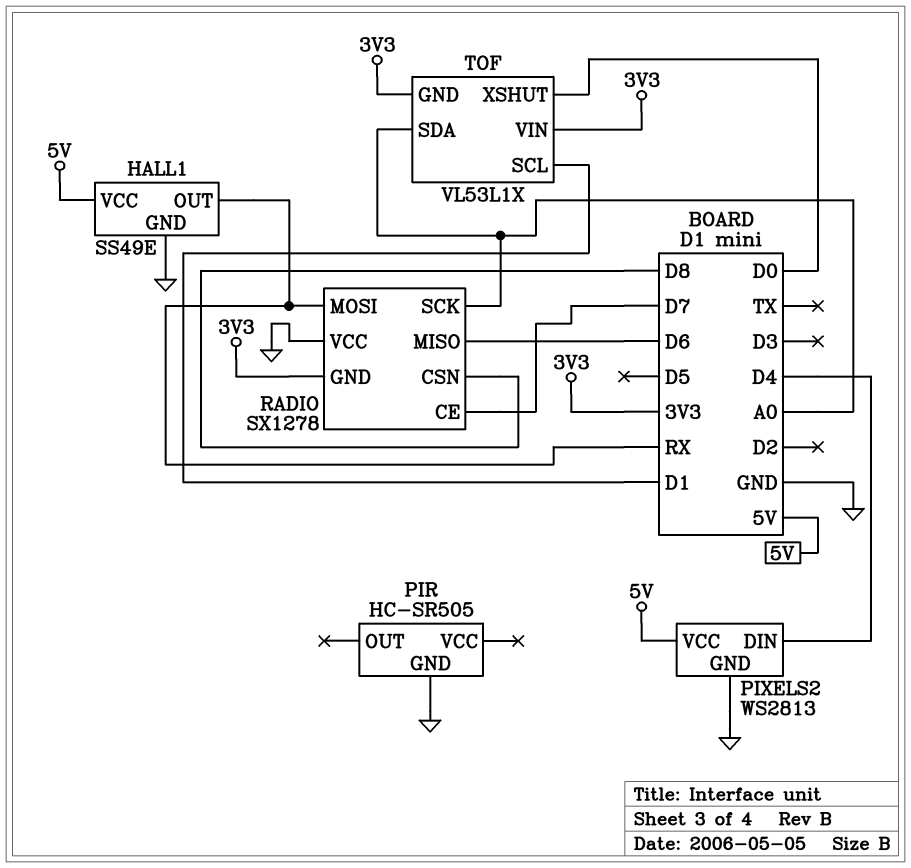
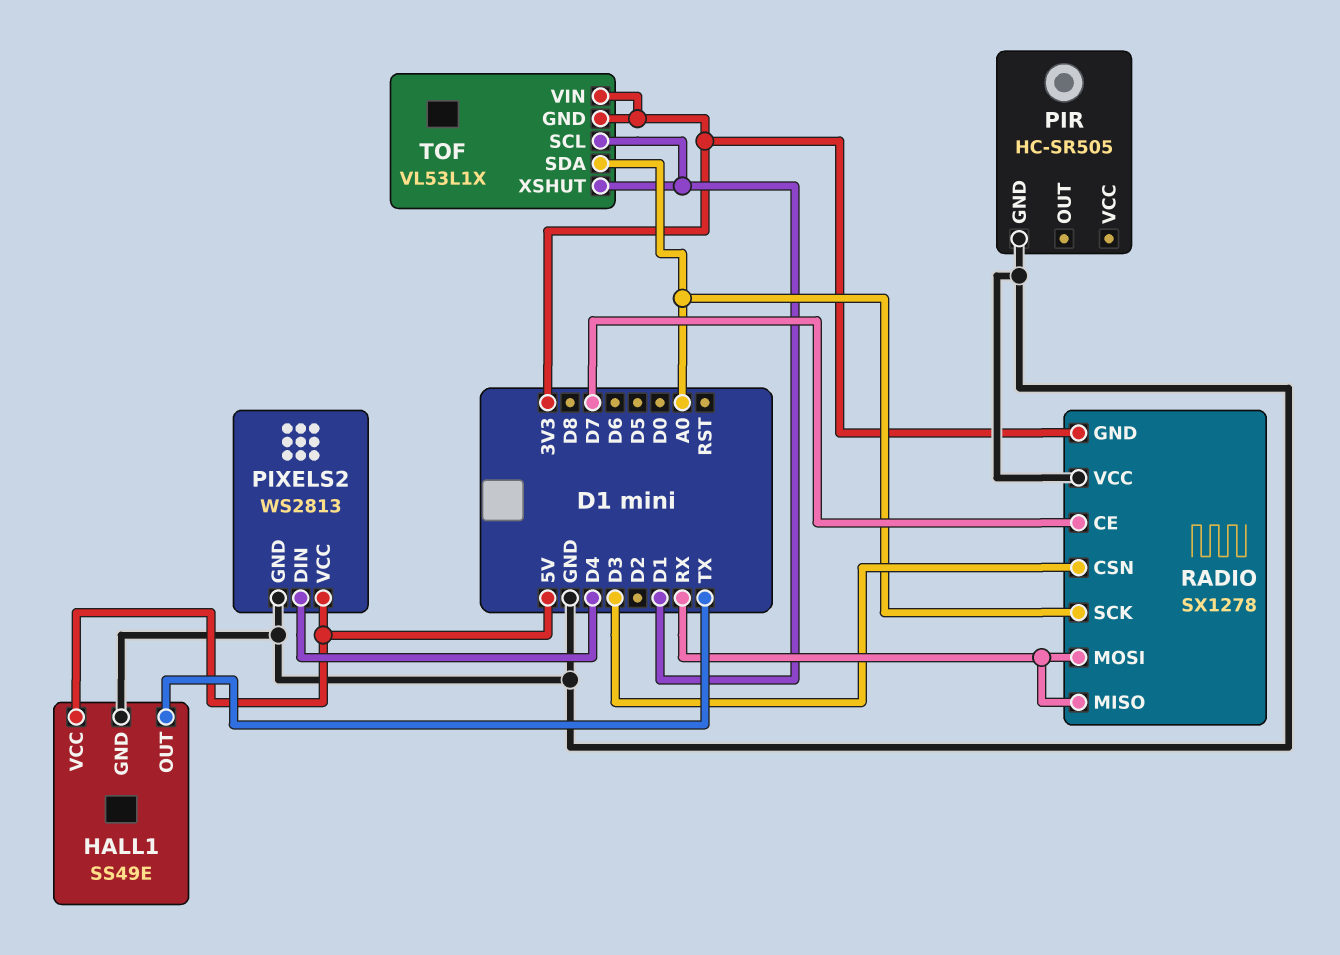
HALL1 pin OUT: RX -> TX
RADIO pin CSN: D8 -> D3
RADIO pin MISO: D6 -> RX
TOF pin XSHUT: D0 -> D1

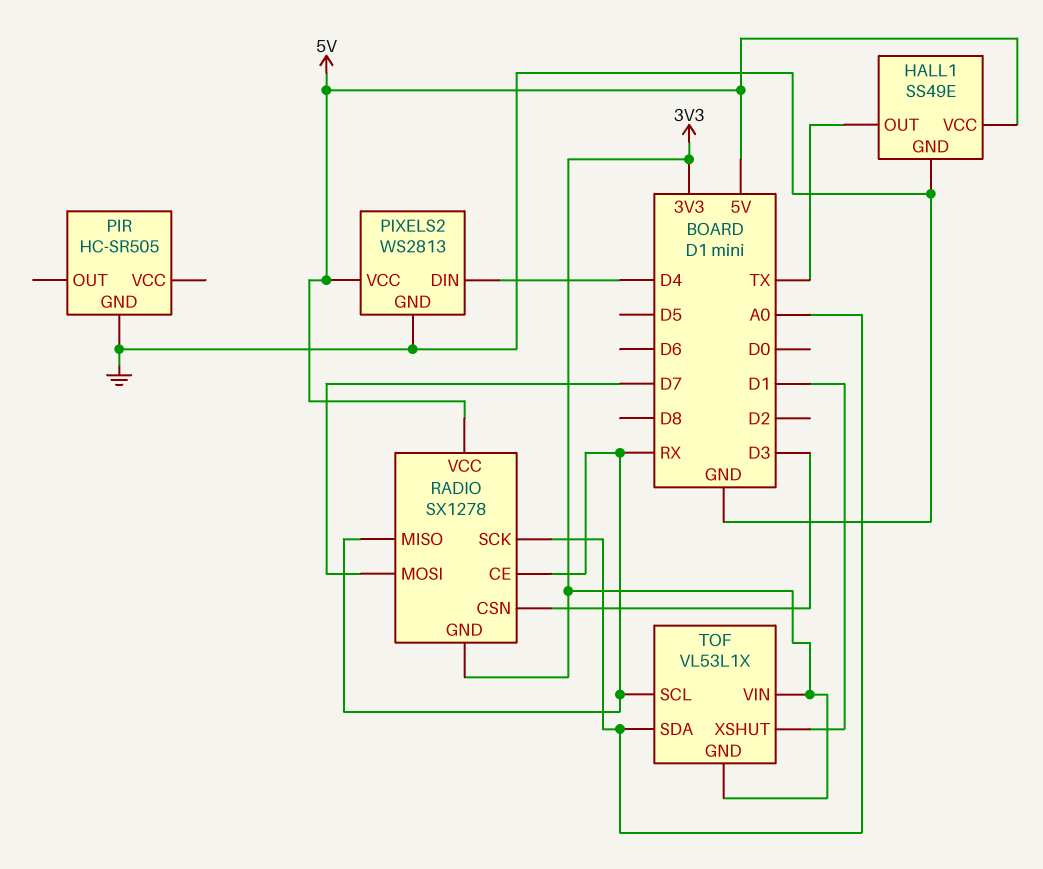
RADIO pin CE: D7 -> RX
RADIO pin MOSI: RX -> D7
RADIO pin VCC: GND -> 5V
TOF pin SCL: D1 -> RX

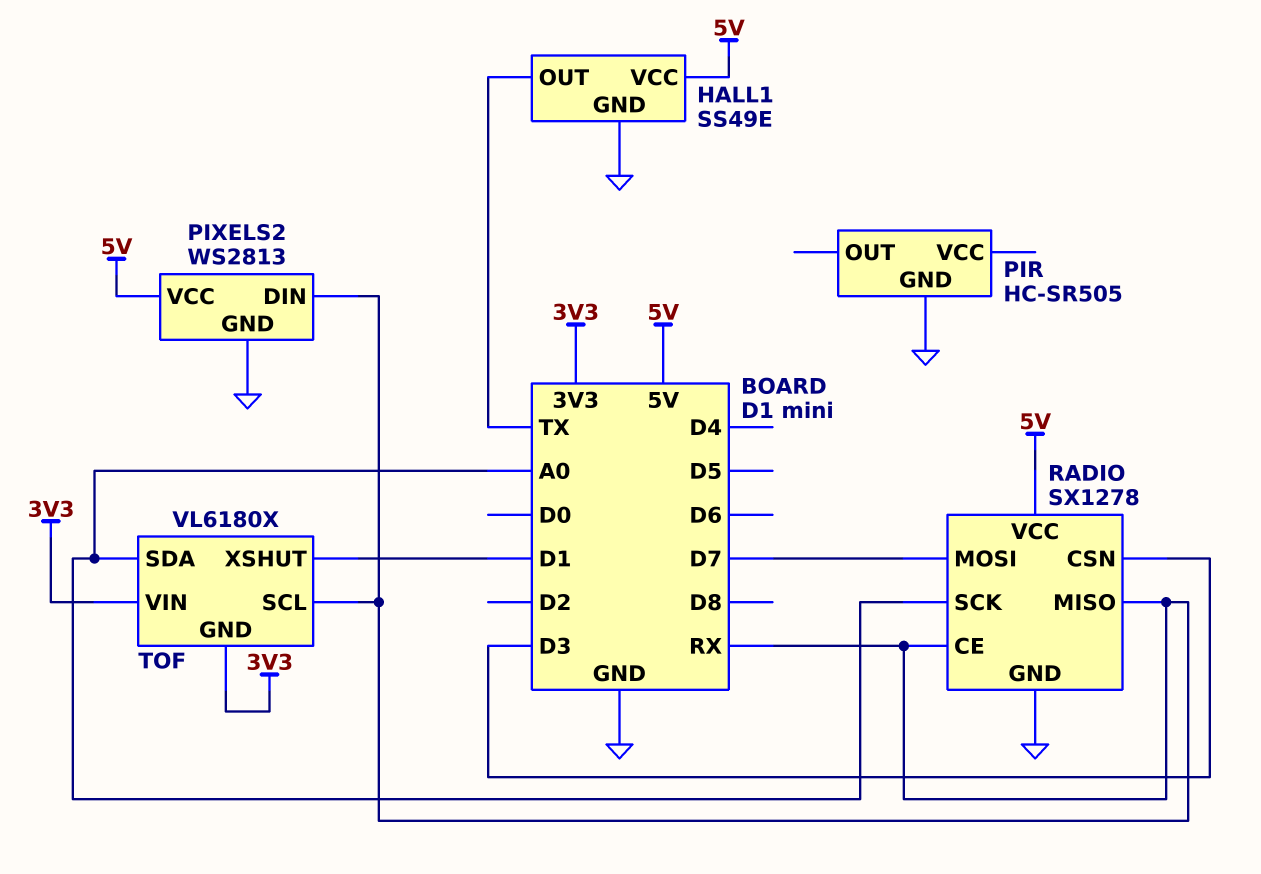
PIXELS2 pin DIN: D4 -> RX
RADIO pin GND: 3V3 -> GND
TOF: VL53L1X -> VL6180X

